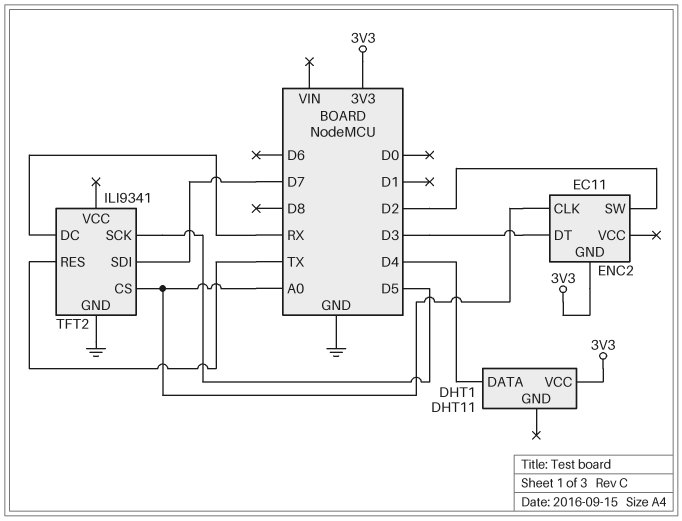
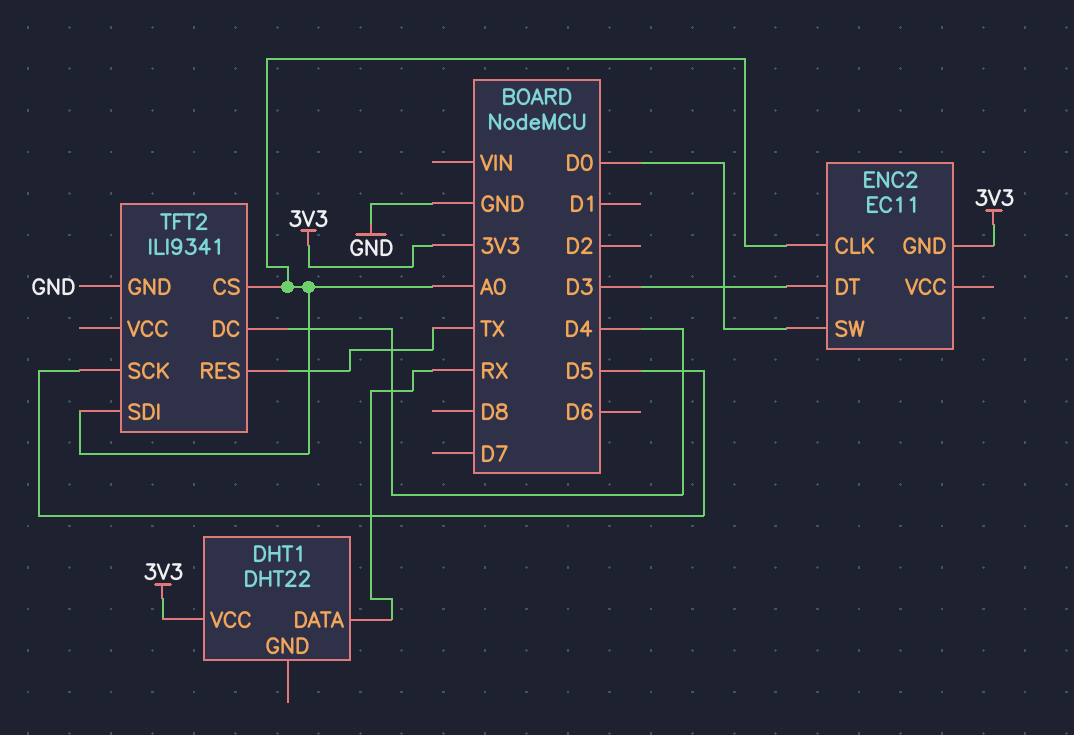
DHT1: DHT11 -> DHT22
DHT1 pin DATA: D4 -> RX
ENC2 pin SW: D2 -> D0
TFT2 pin DC: RX -> D4
TFT2 pin SDI: D7 -> A0

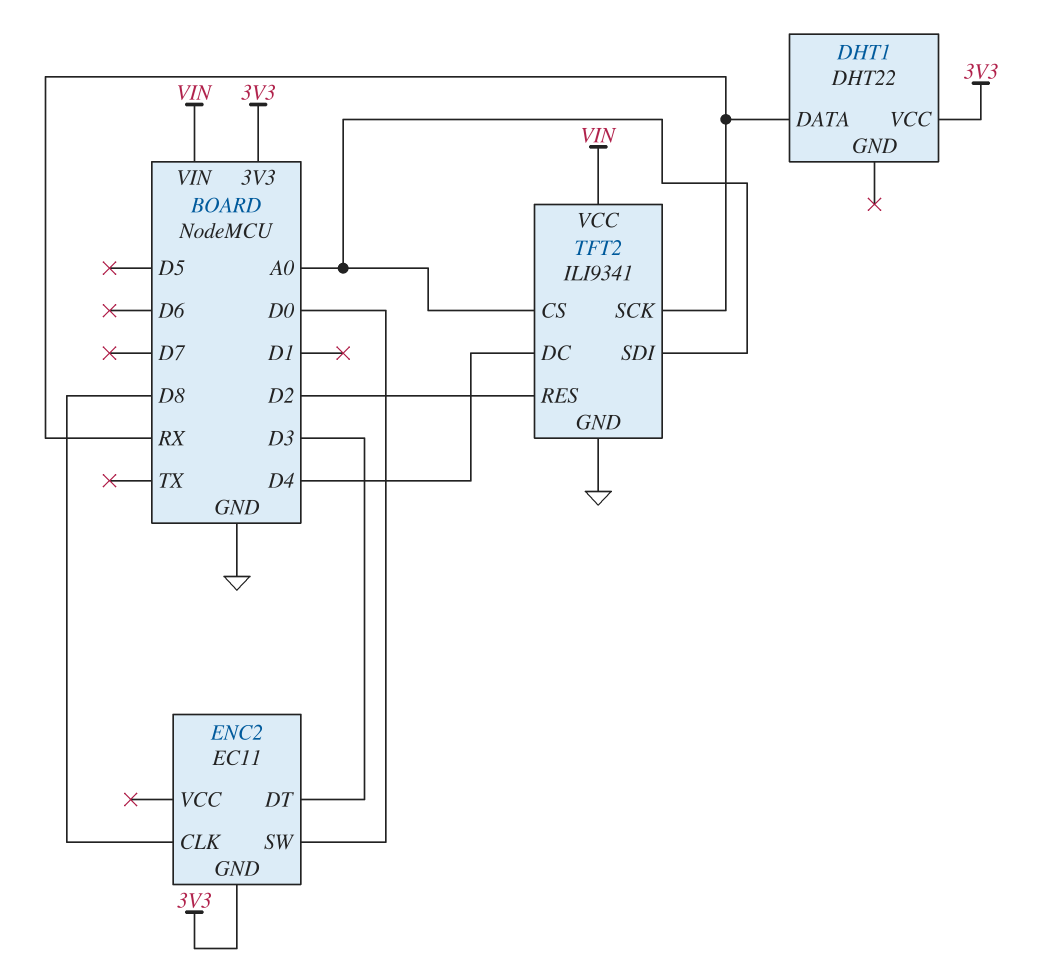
ENC2 pin CLK: A0 -> D8
TFT2 pin RES: TX -> D2
TFT2 pin SCK: D5 -> RX
TFT2 pin VCC: none -> VIN

